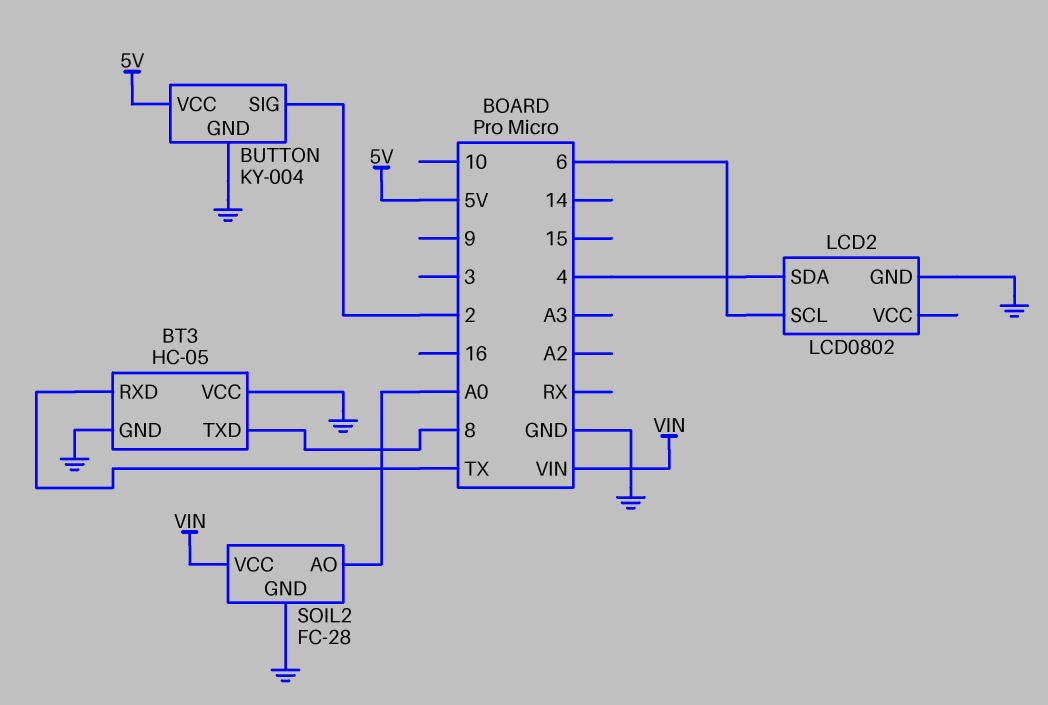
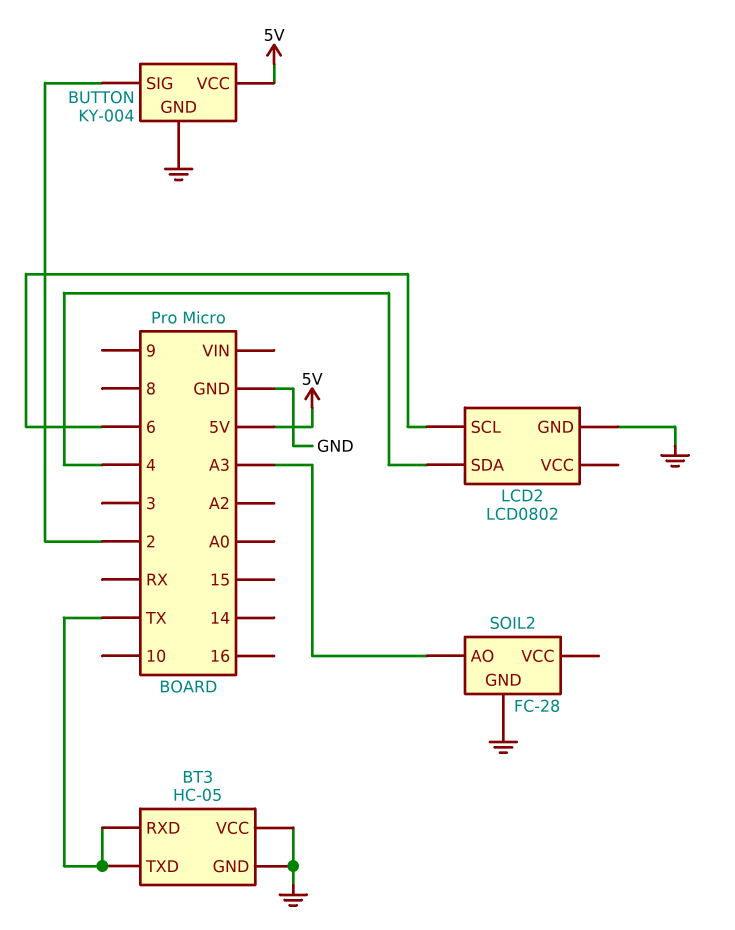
BT3 pin TXD: 8 -> TX
SOIL2 pin AO: A0 -> A3
SOIL2 pin VCC: VIN -> none

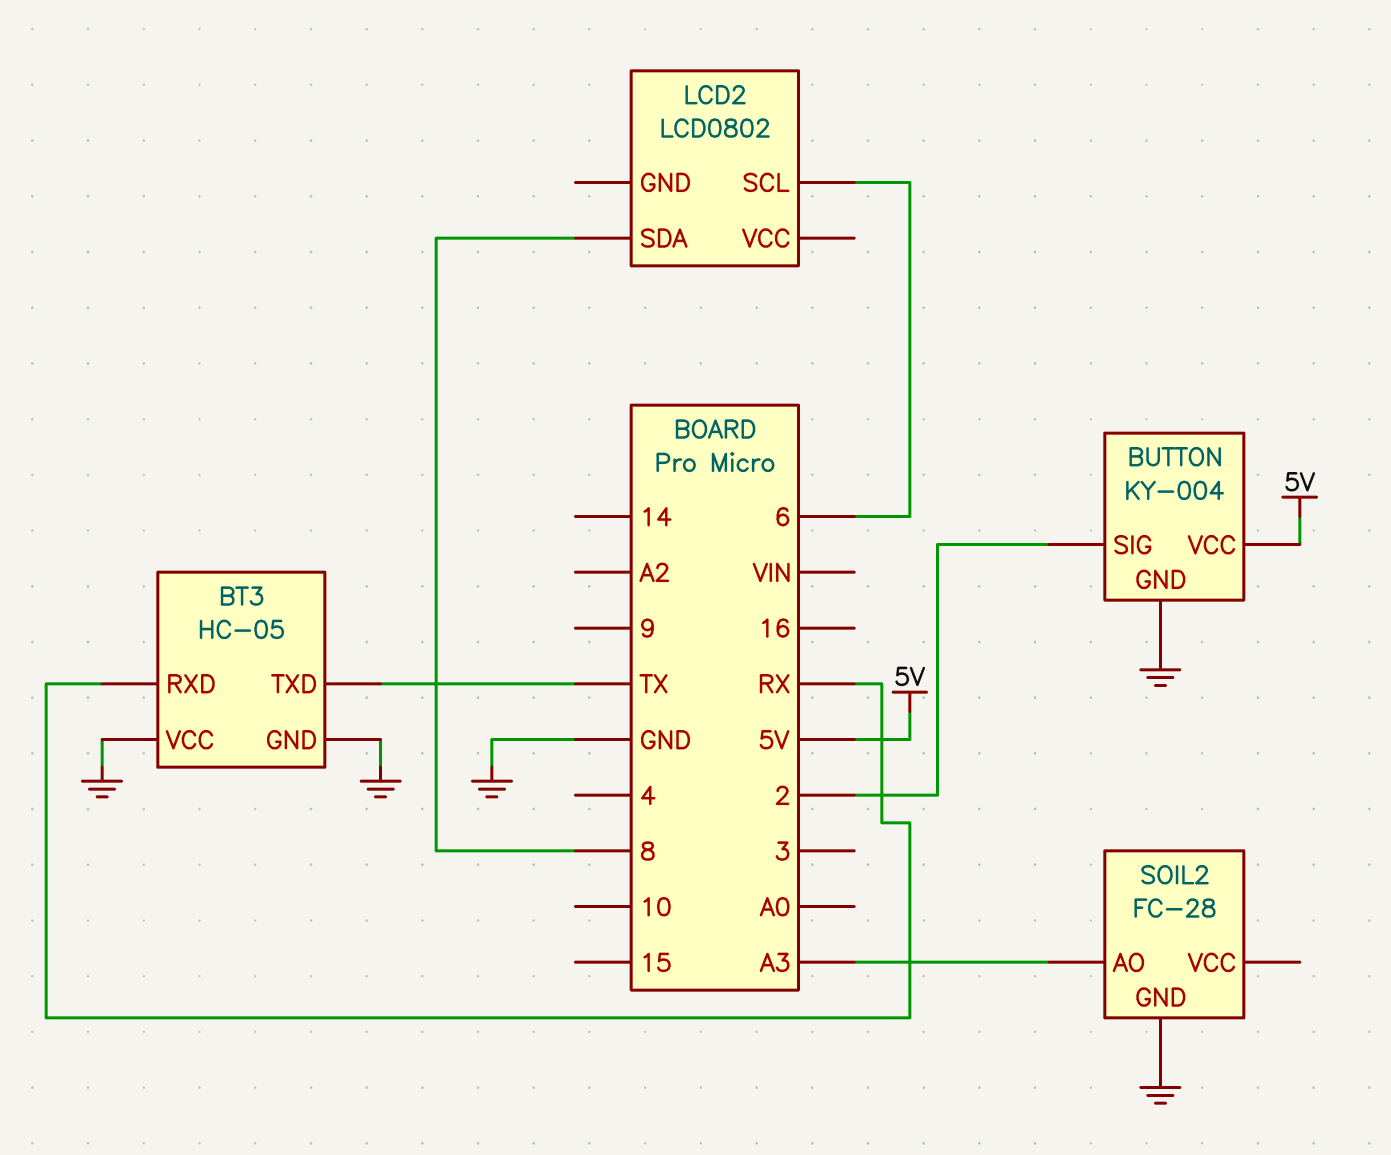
BT3 pin RXD: TX -> RX
LCD2 pin GND: GND -> none
LCD2 pin SDA: 4 -> 8

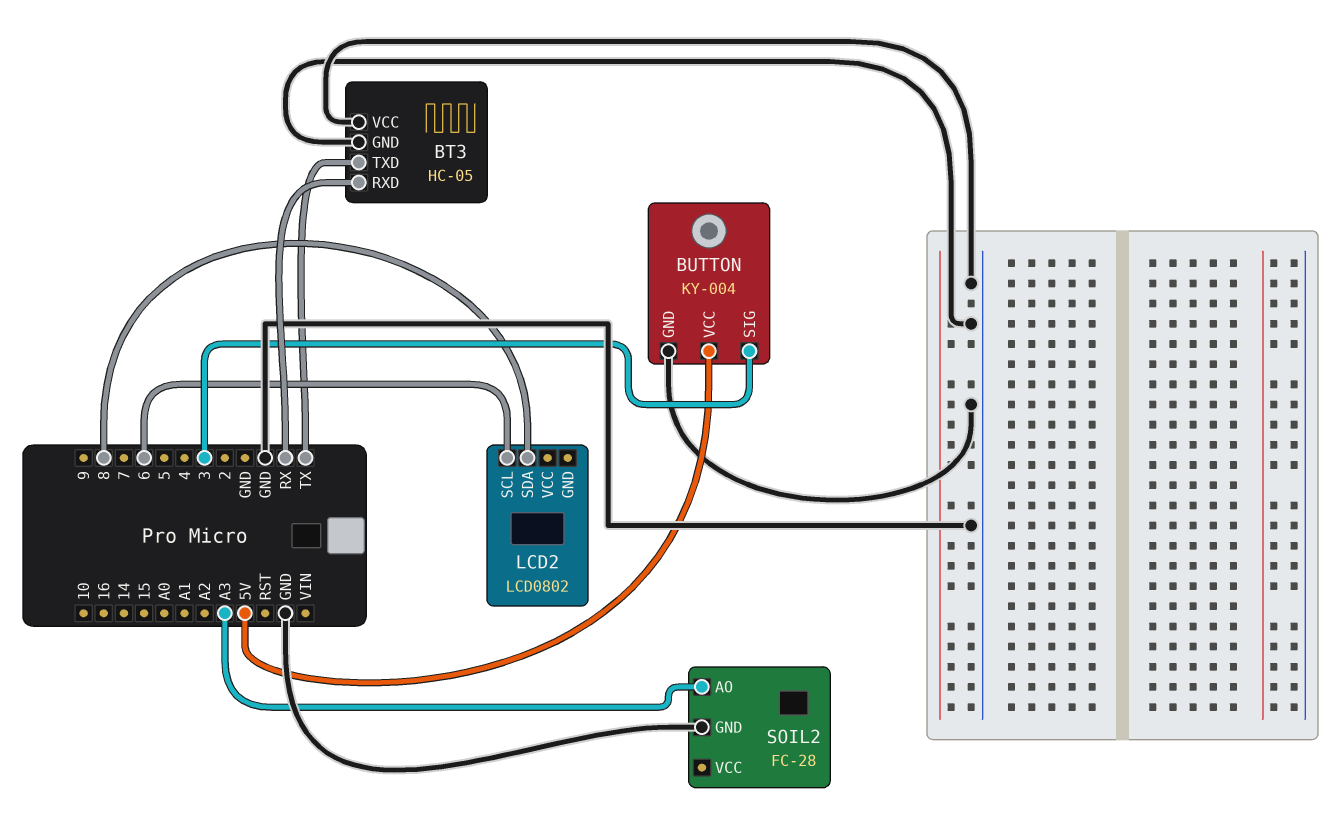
BUTTON pin SIG: 2 -> 3

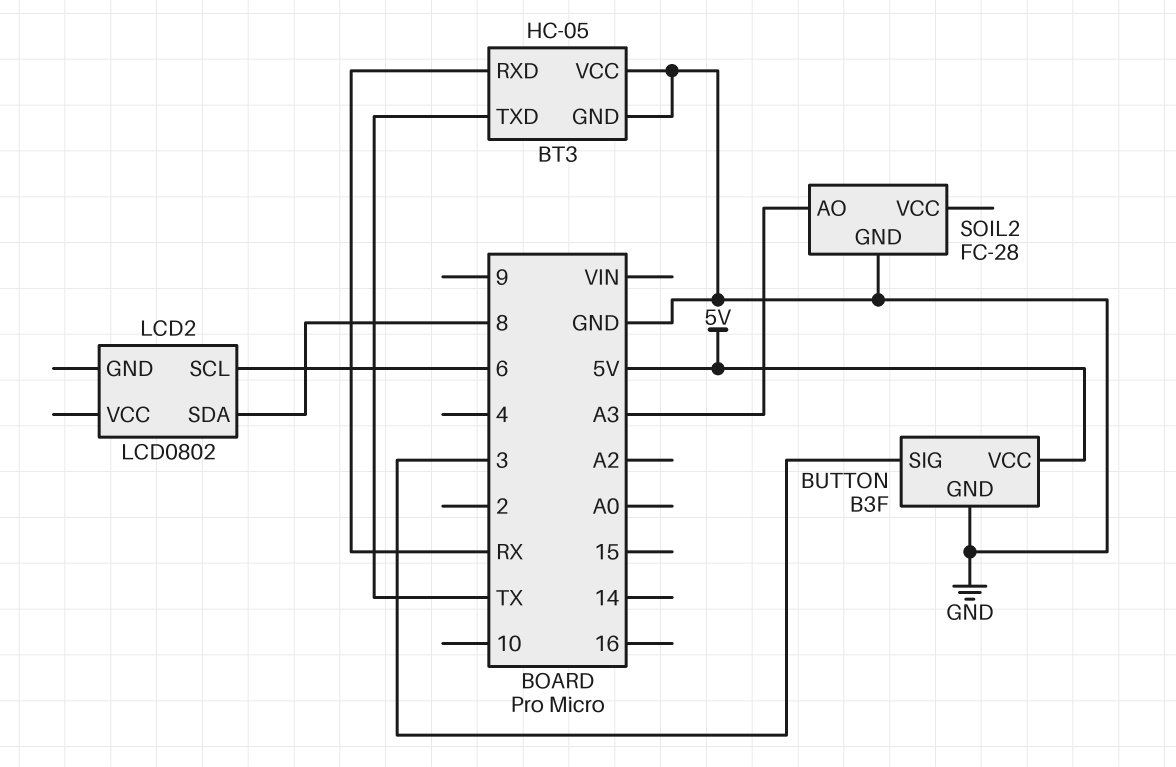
BUTTON: KY-004 -> B3F

